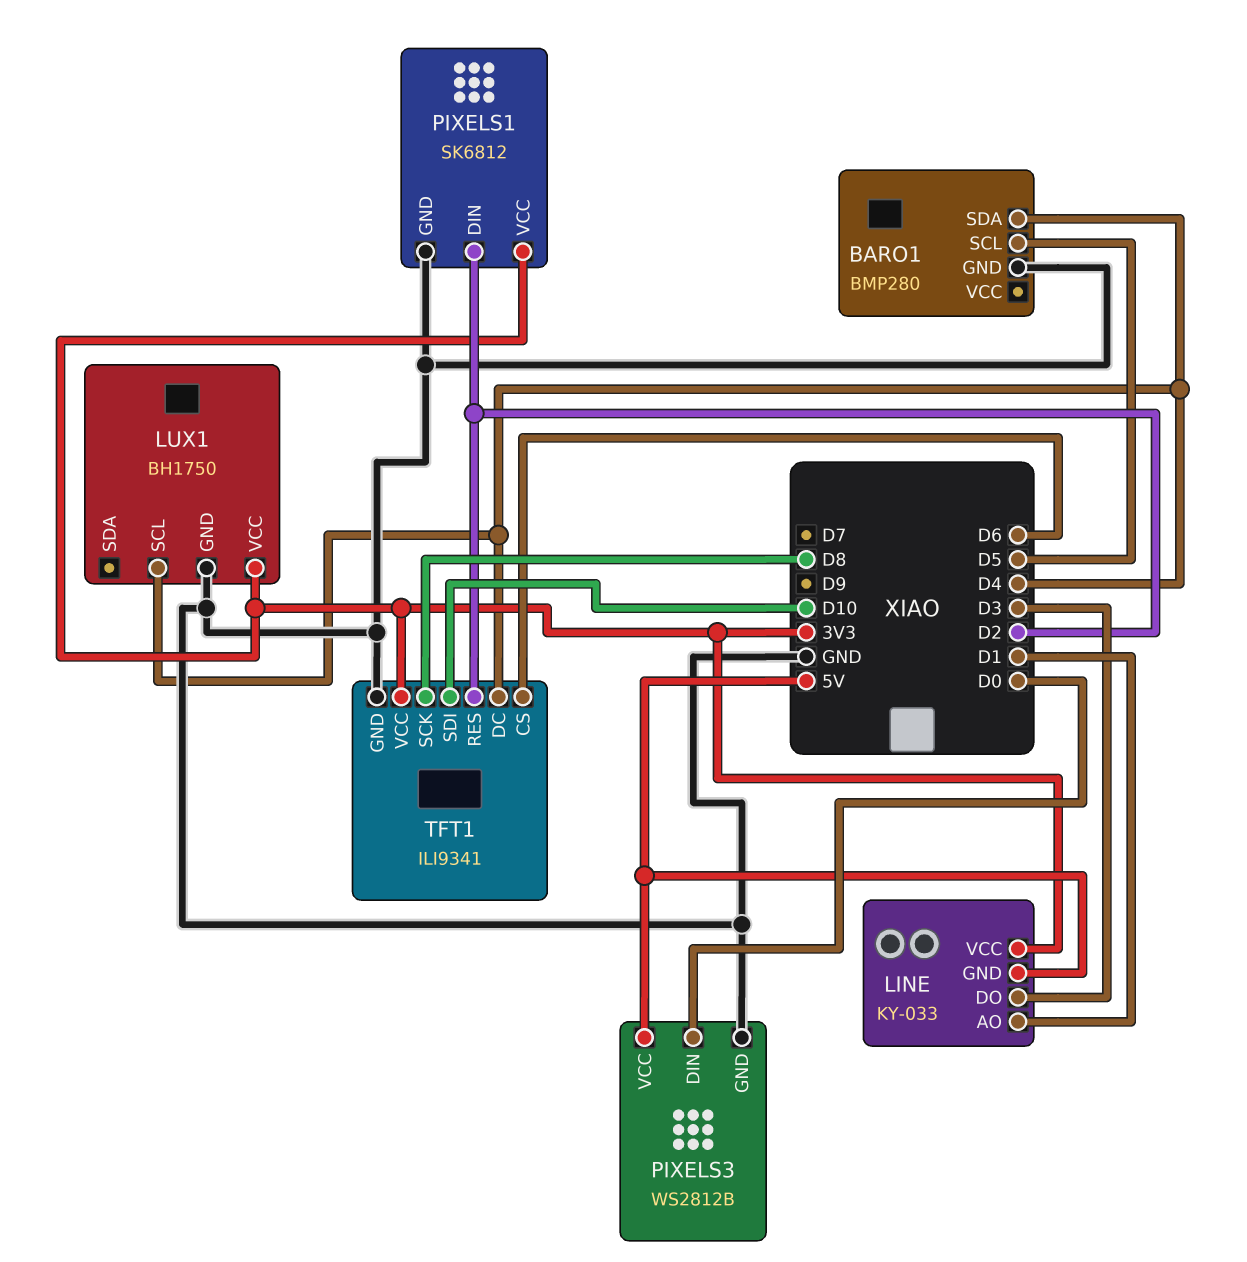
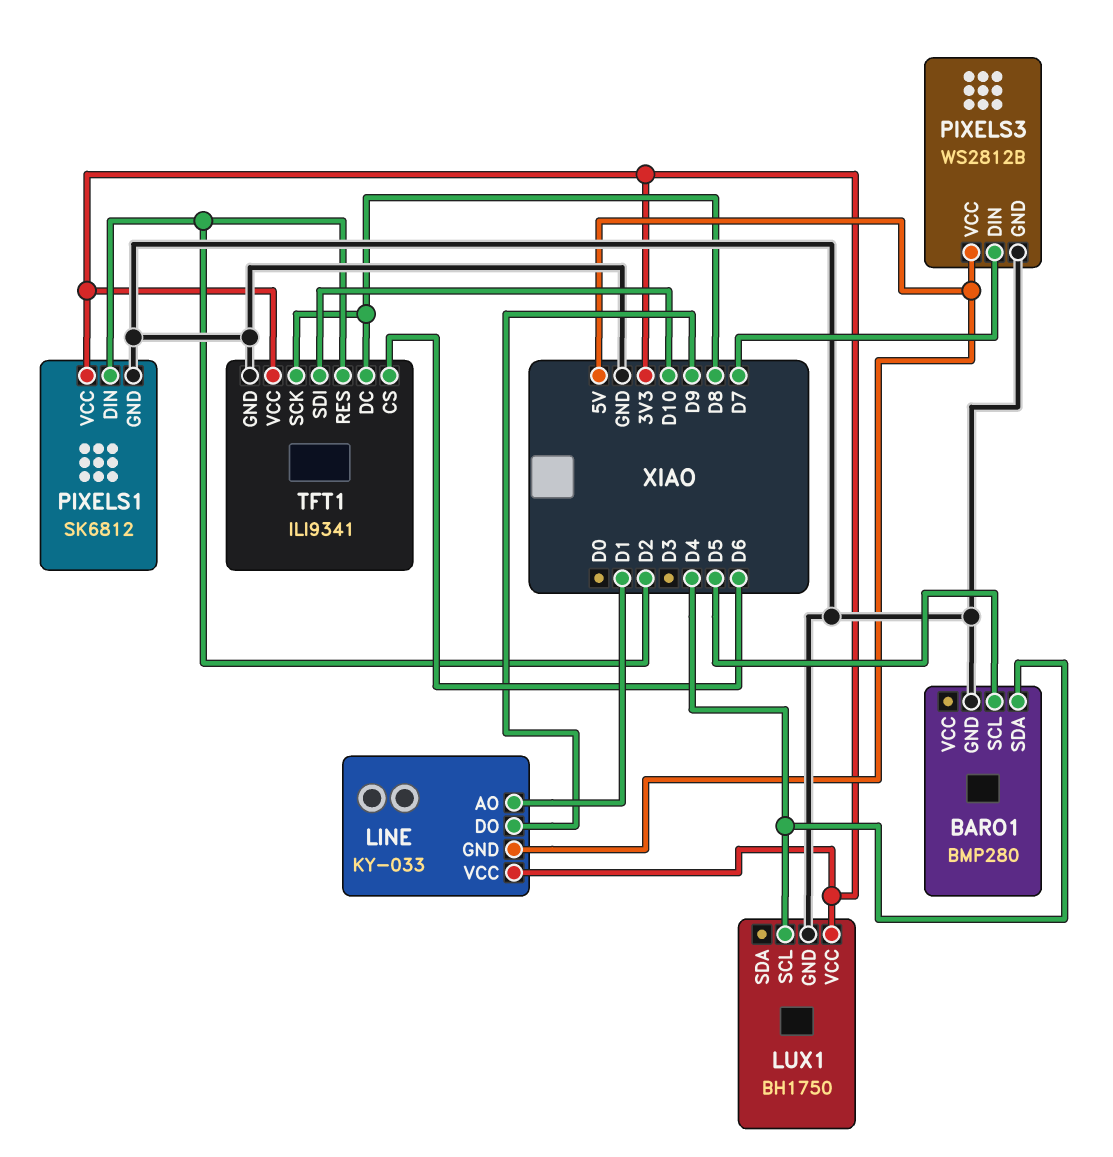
LINE pin DO: D3 -> D9
PIXELS3 pin DIN: D0 -> D7
TFT1 pin DC: D4 -> D8

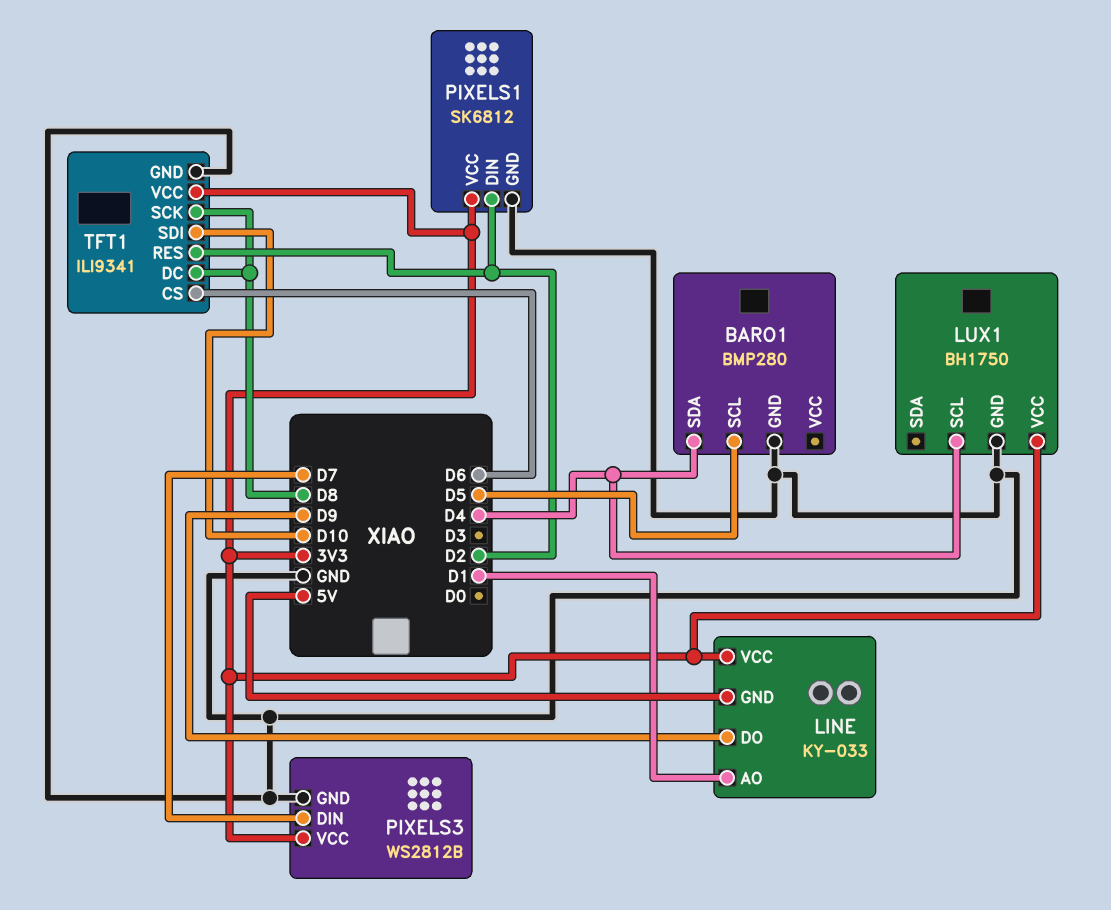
PIXELS3 pin VCC: 5V -> 3V3

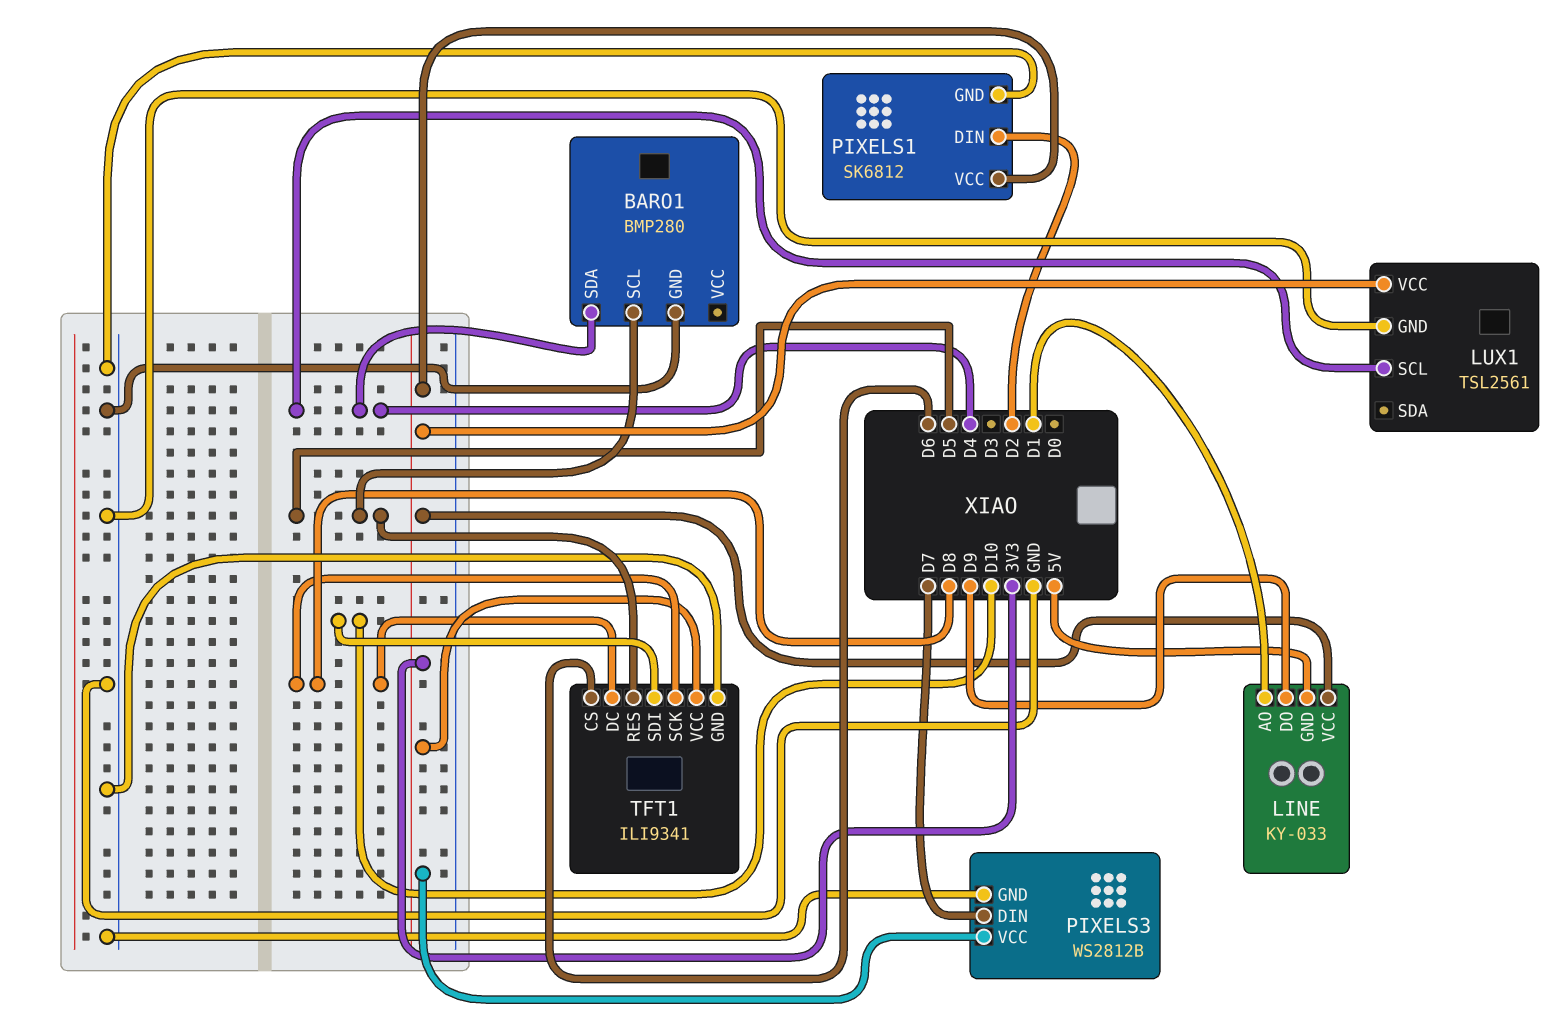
LUX1: BH1750 -> TSL2561
TFT1 pin RES: D2 -> D5

